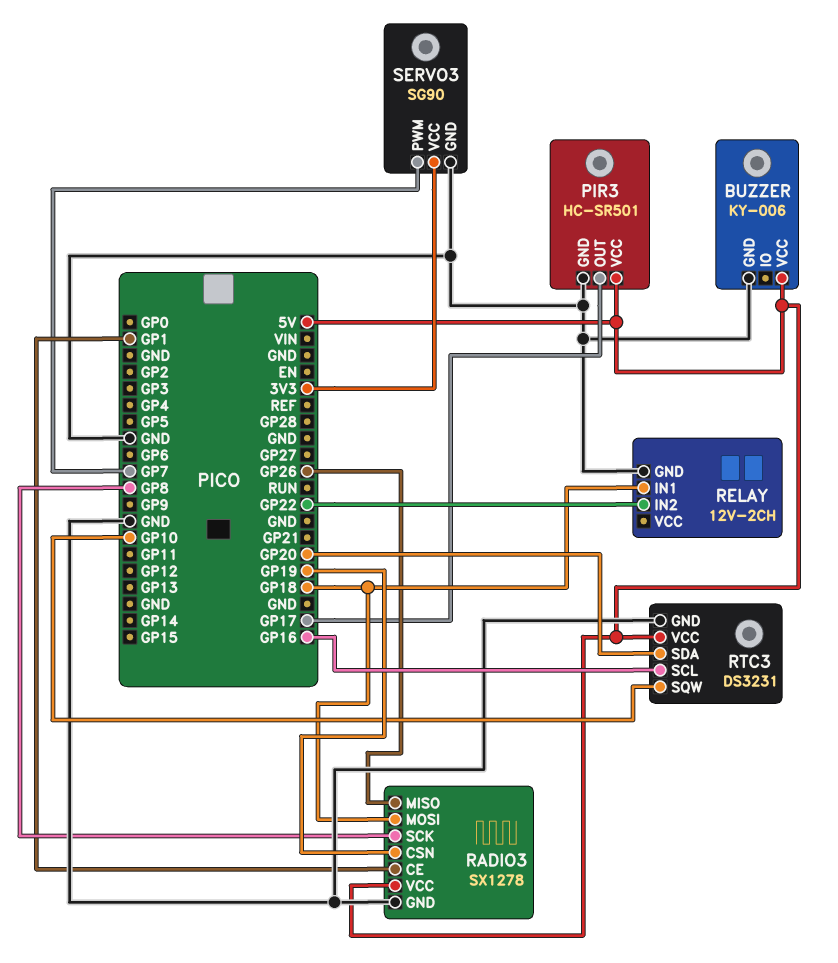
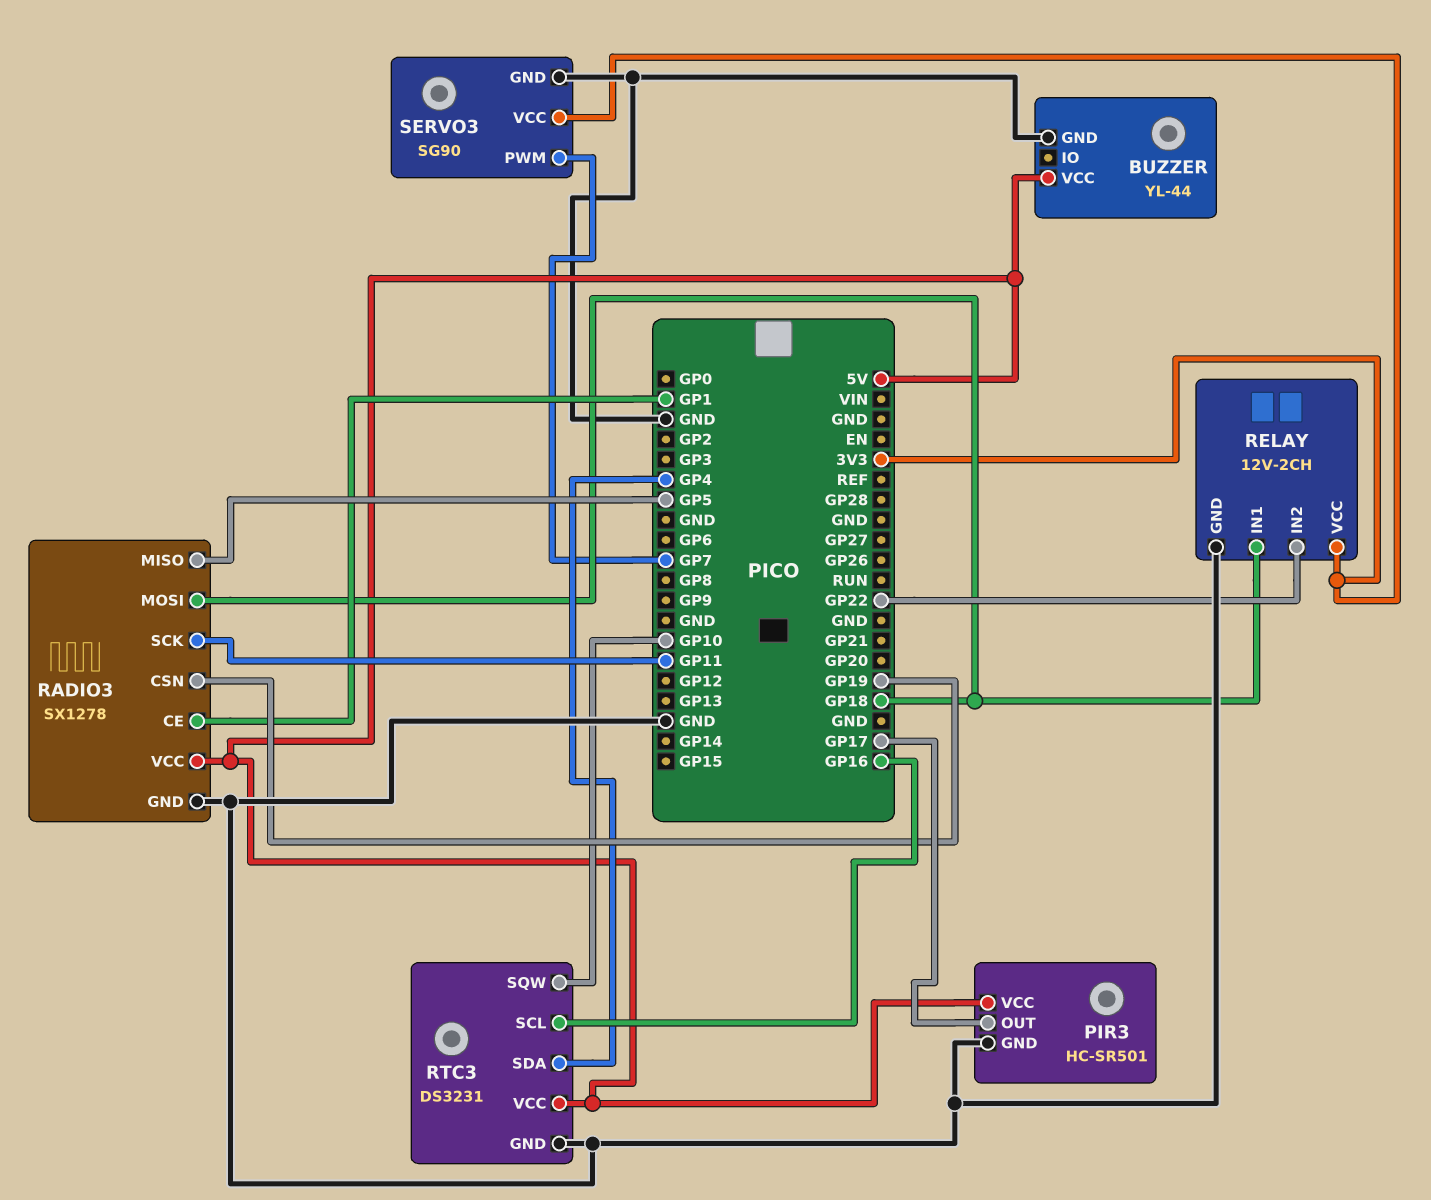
BUZZER: KY-006 -> YL-44
RADIO3 pin MISO: GP26 -> GP5
RADIO3 pin SCK: GP8 -> GP11
RELAY pin VCC: none -> 3V3
RTC3 pin SDA: GP20 -> GP4

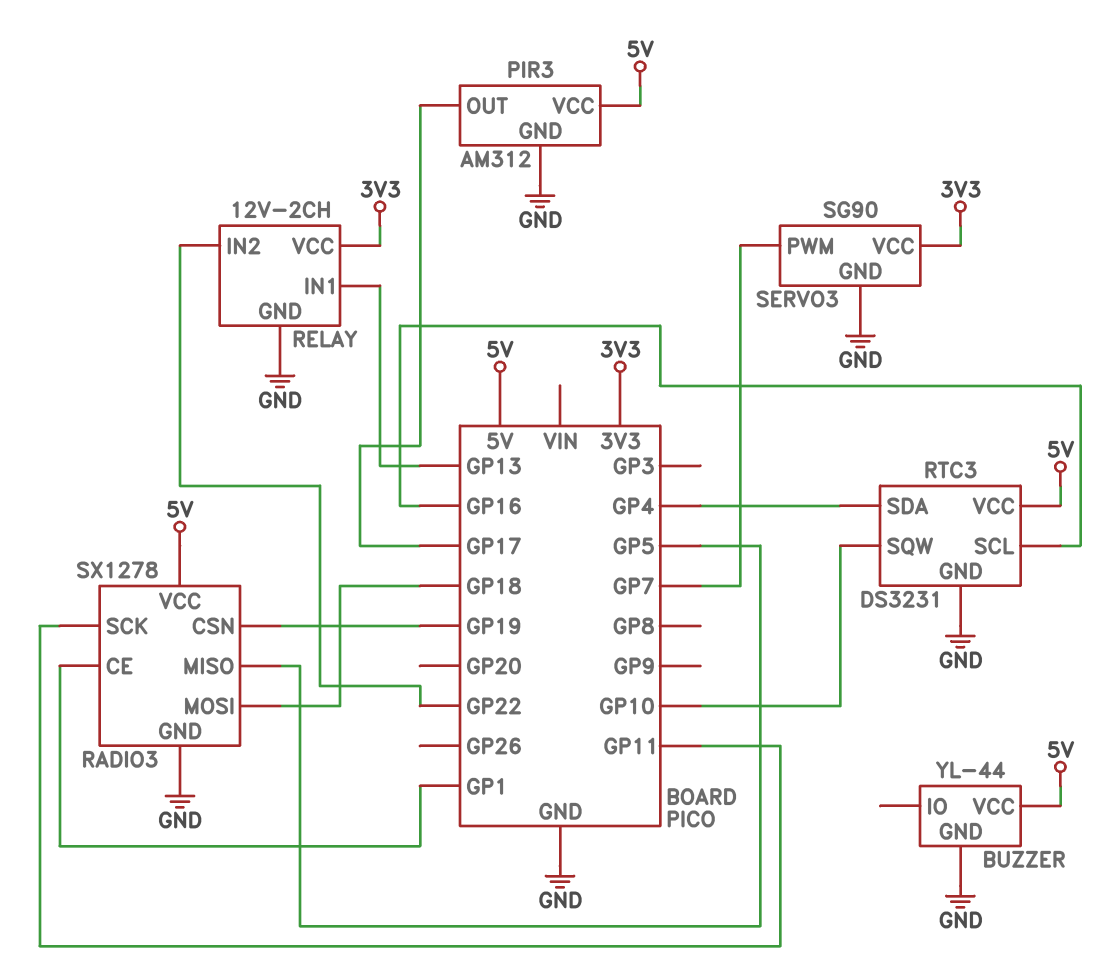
PIR3: HC-SR501 -> AM312
RELAY pin IN1: GP18 -> GP13

